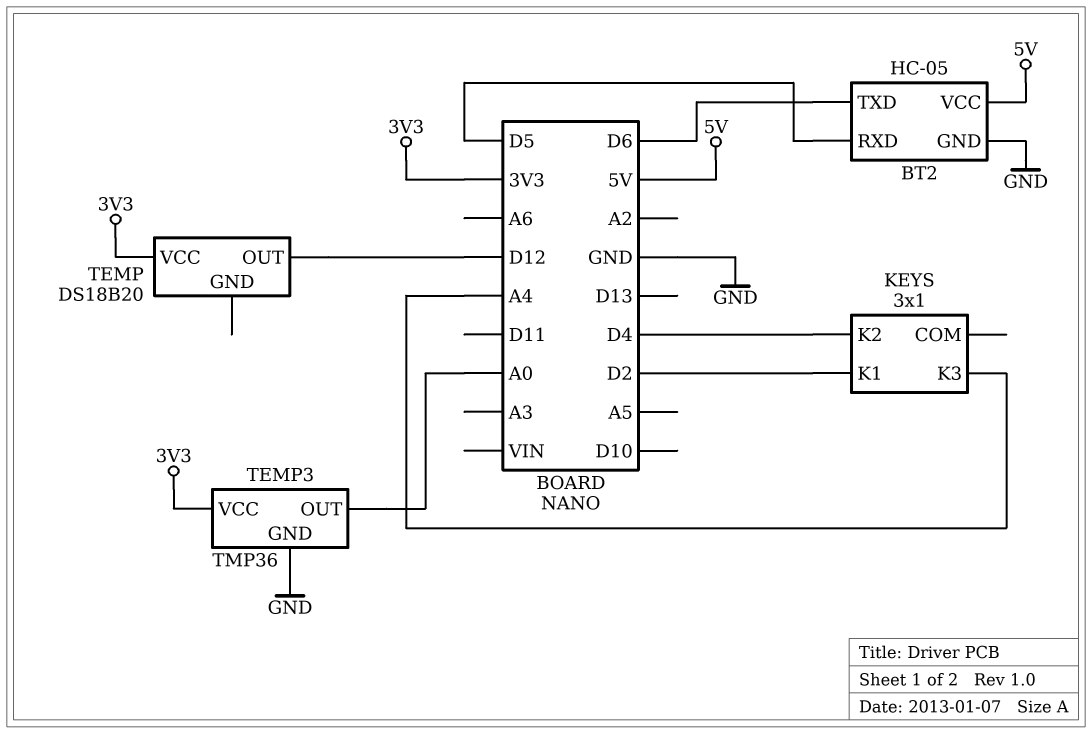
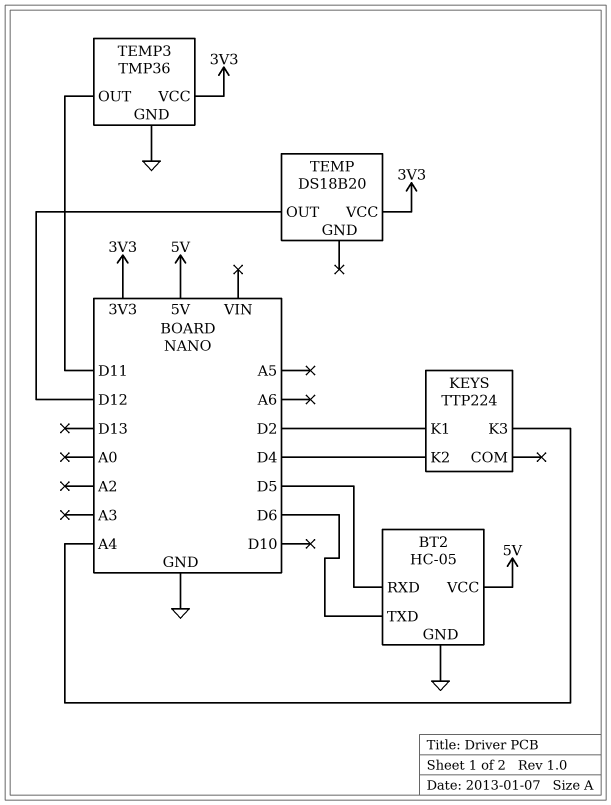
KEYS: 3x1 -> TTP224
TEMP3 pin OUT: A0 -> D11

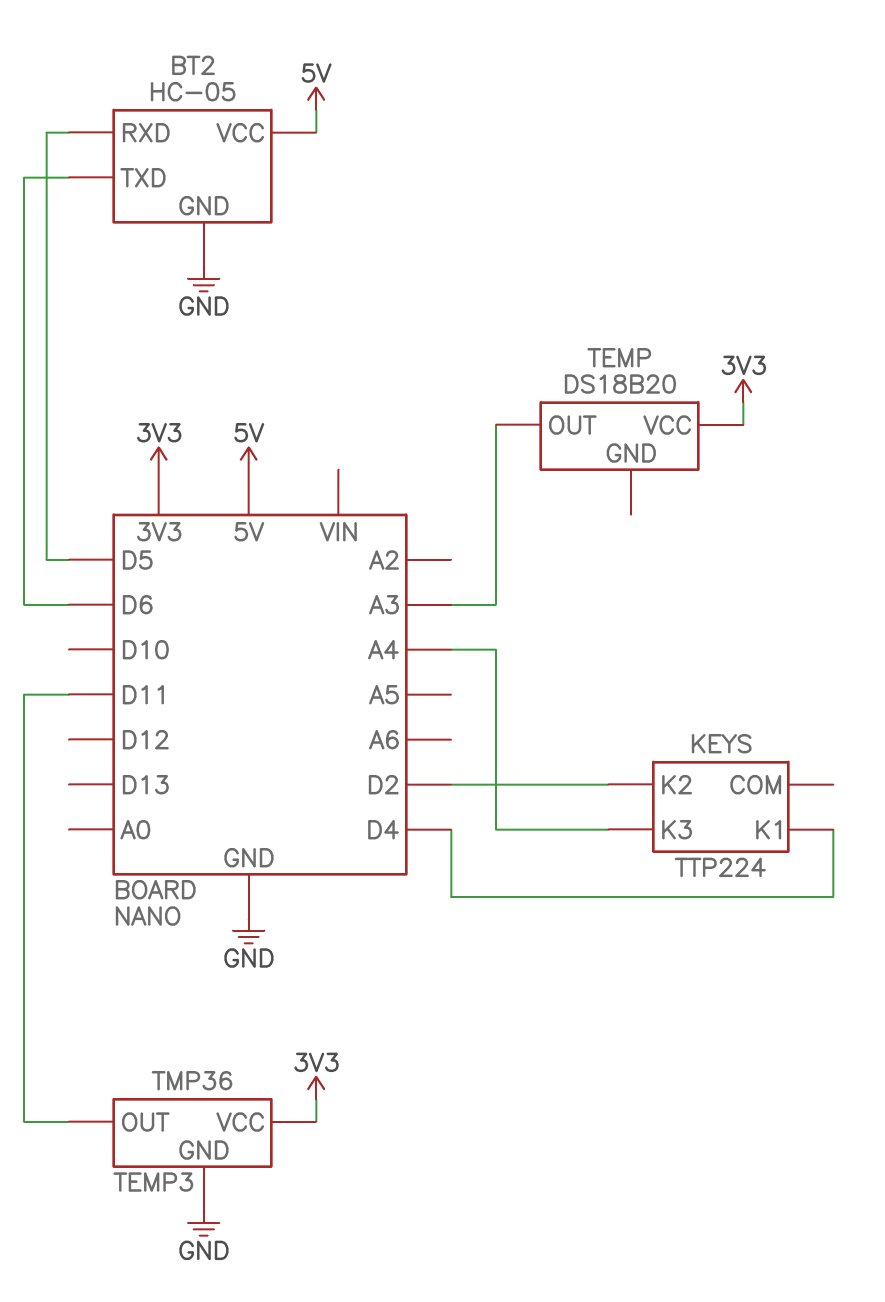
KEYS pin K1: D2 -> D4
KEYS pin K2: D4 -> D2
TEMP pin OUT: D12 -> A3

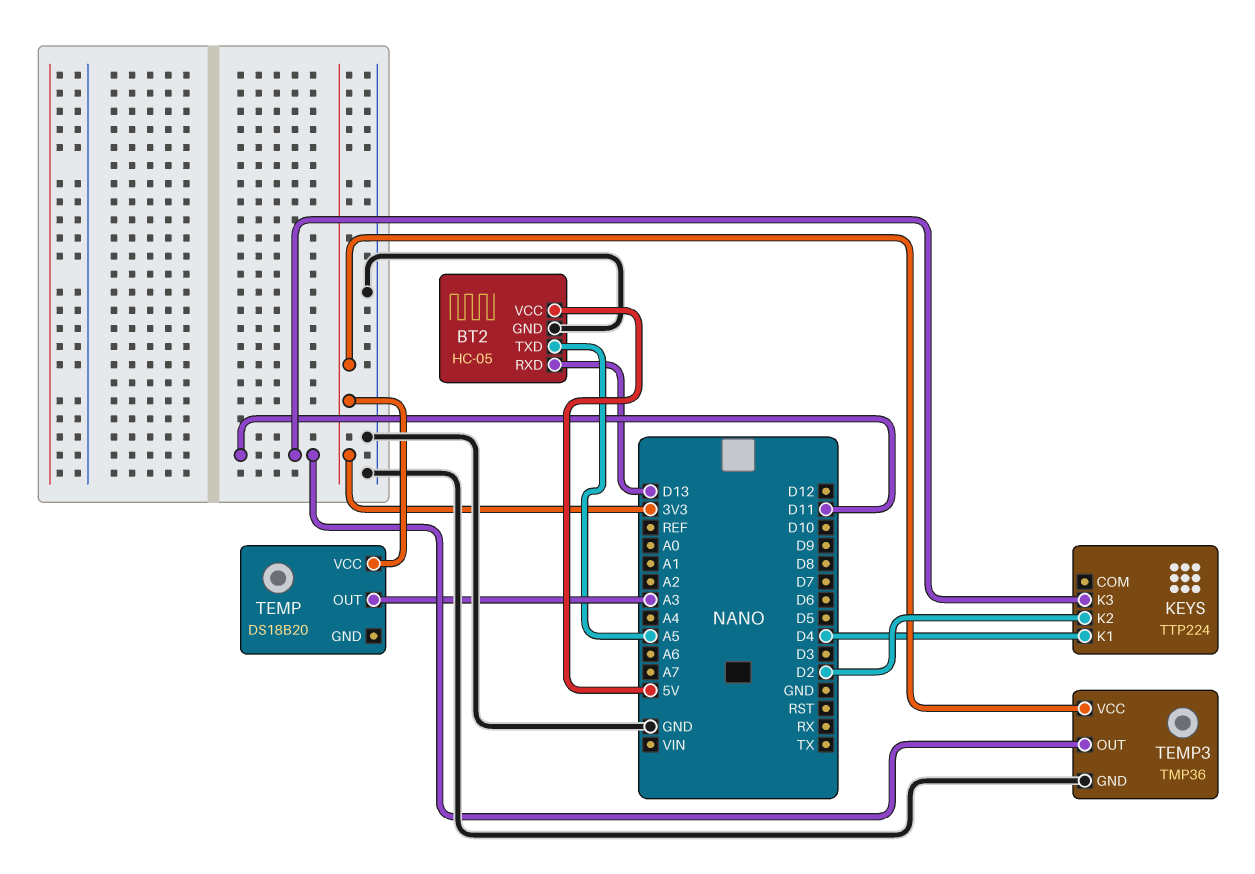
BT2 pin RXD: D5 -> D13
BT2 pin TXD: D6 -> A5
KEYS pin K3: A4 -> D11

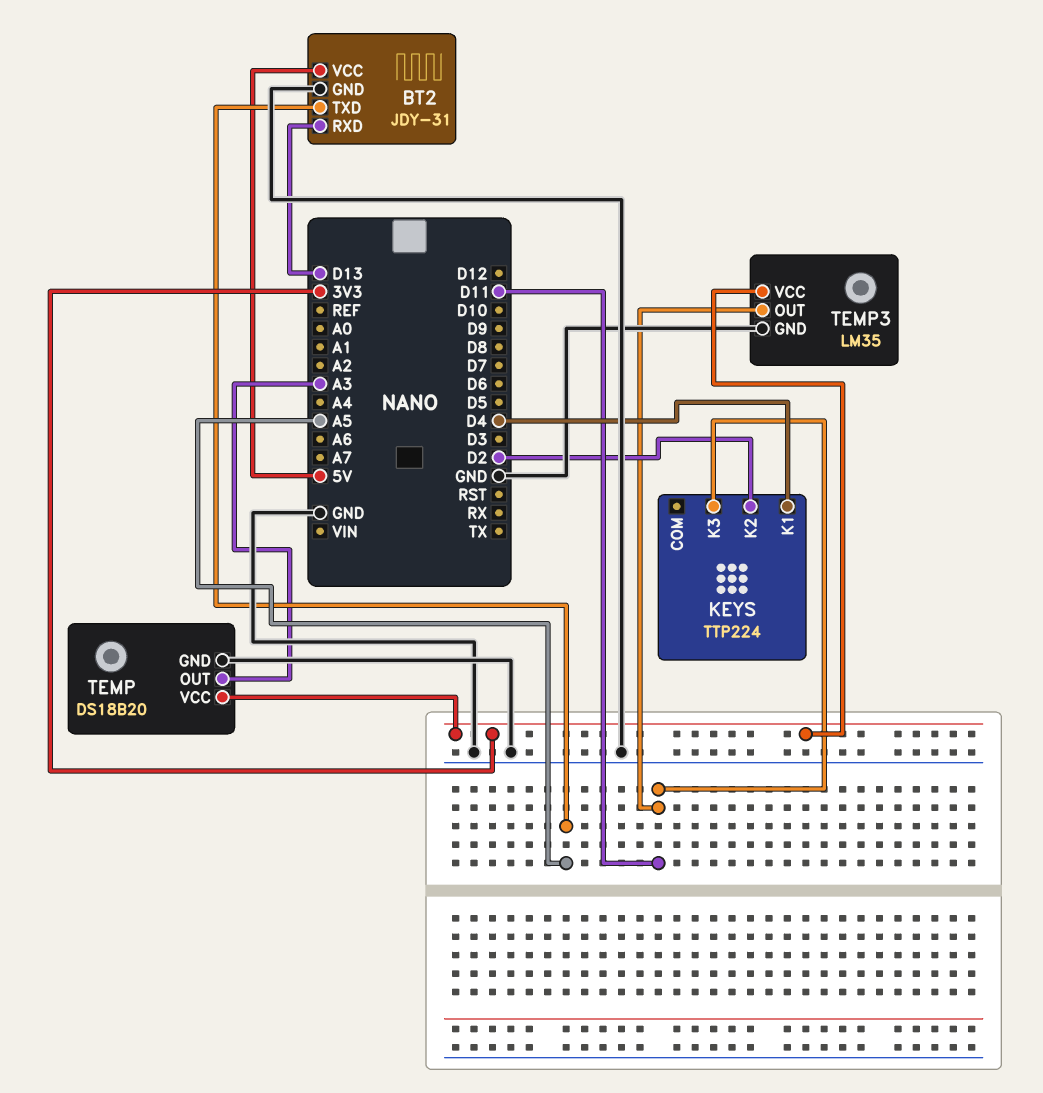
BT2: HC-05 -> JDY-31
TEMP pin GND: none -> GND
TEMP3: TMP36 -> LM35

